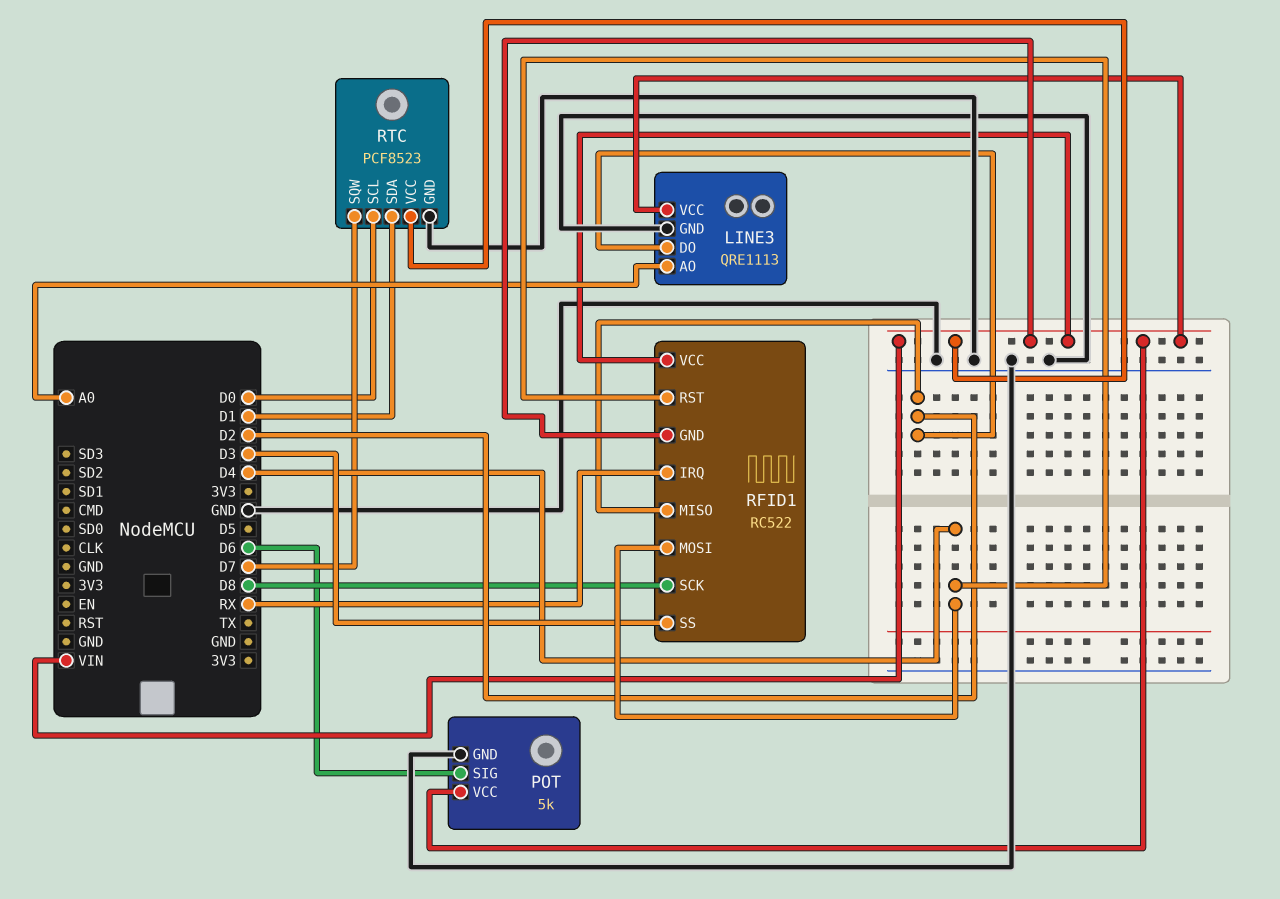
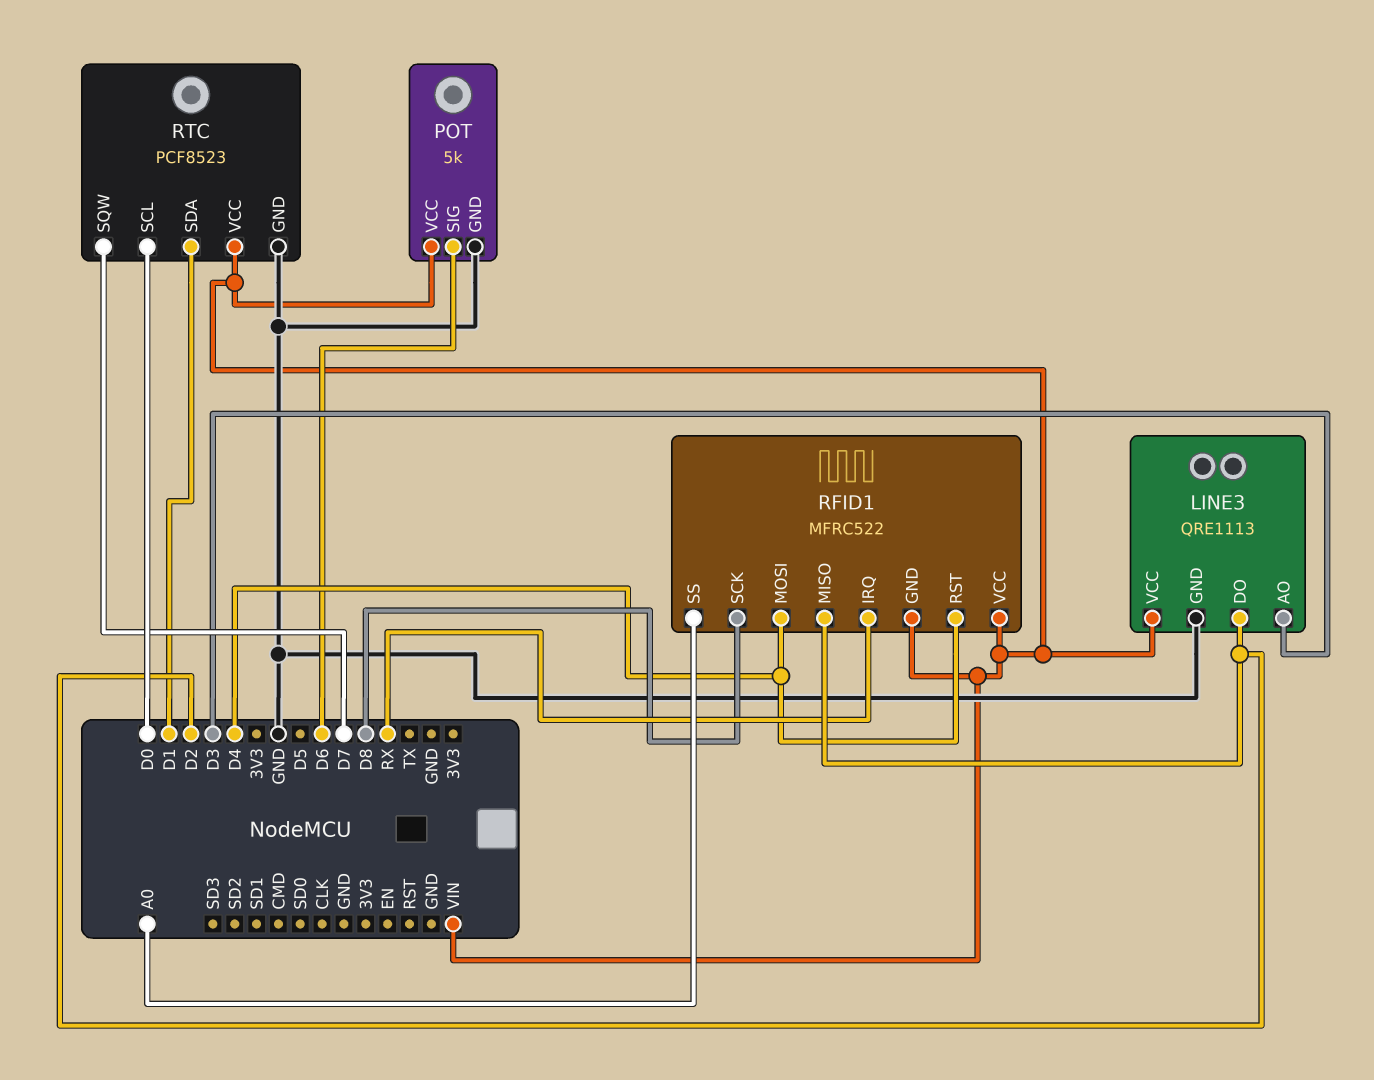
LINE3 pin AO: A0 -> D3
RFID1: RC522 -> MFRC522
RFID1 pin SS: D3 -> A0

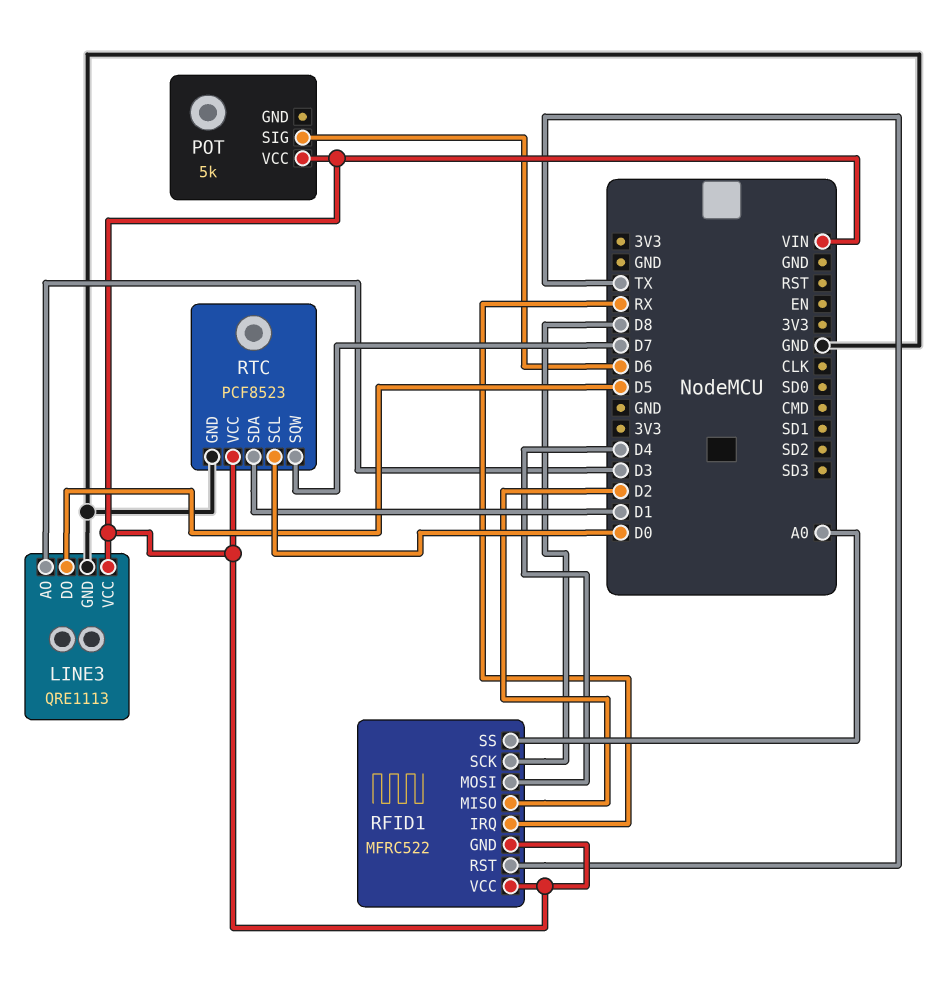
LINE3 pin DO: D2 -> D5
POT pin GND: GND -> none
RFID1 pin RST: D4 -> TX

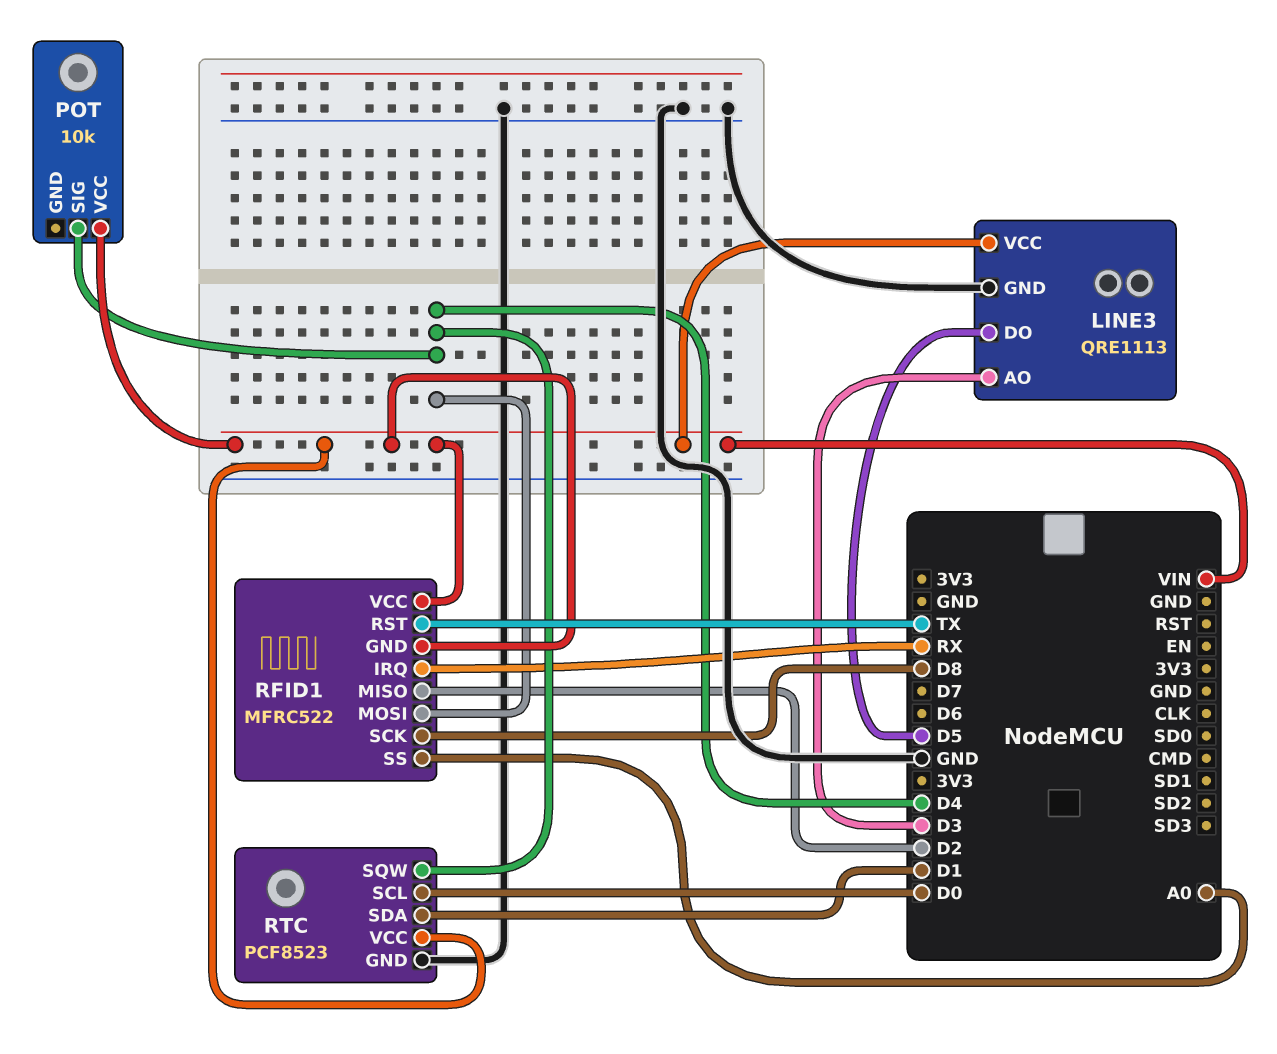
POT: 5k -> 10k
POT pin SIG: D6 -> D4
RTC pin SQW: D7 -> D4

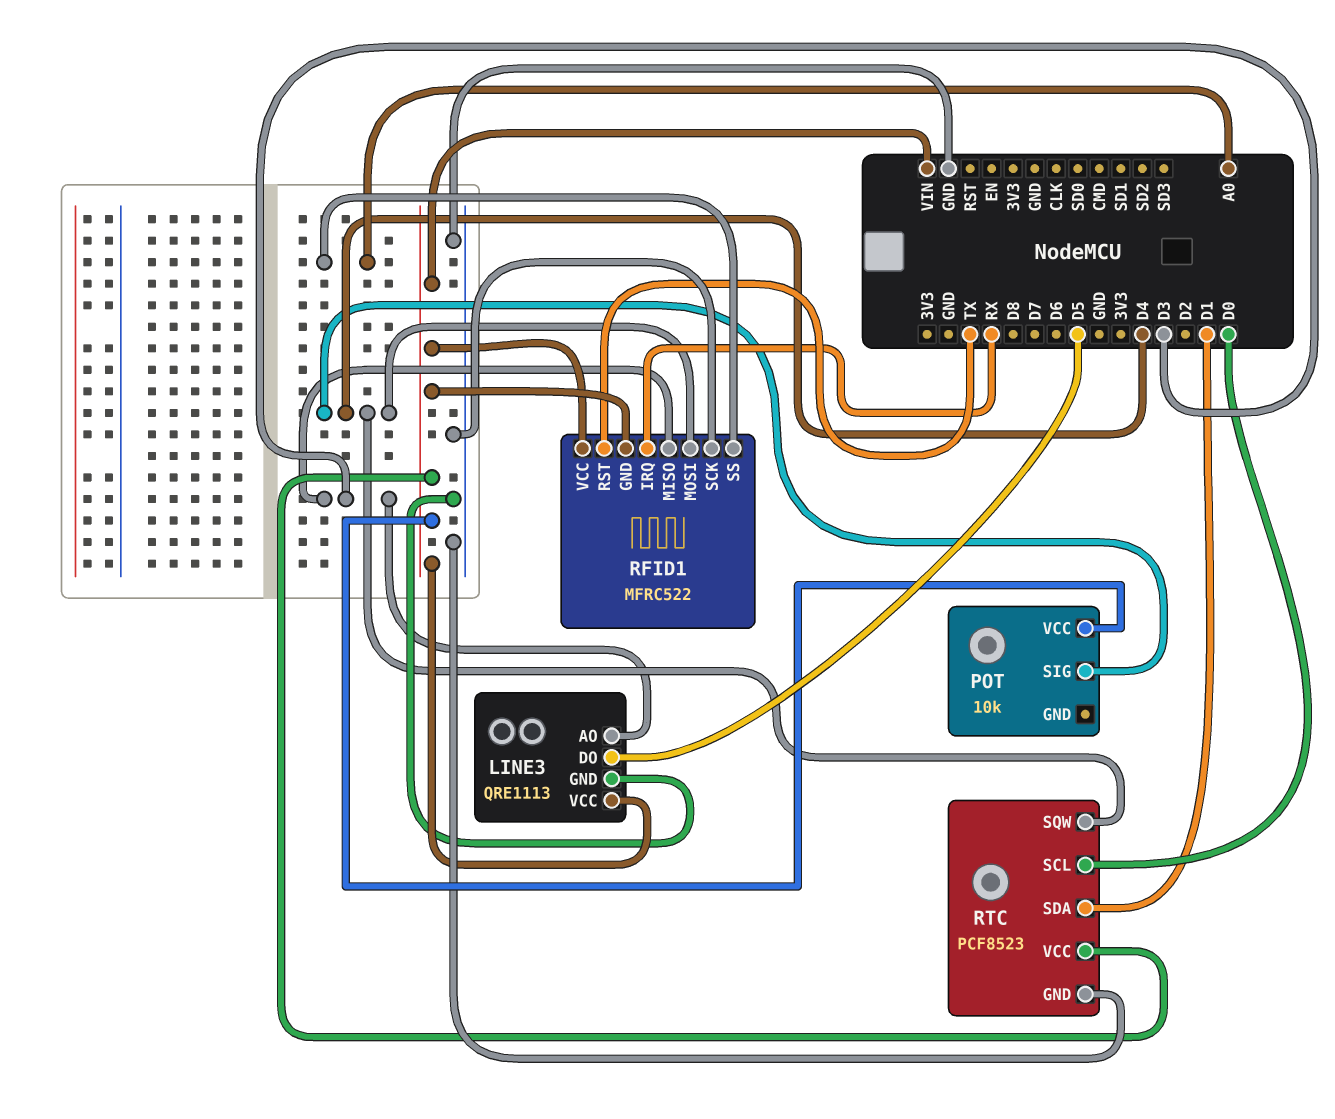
RFID1 pin MISO: D2 -> D3
RFID1 pin SCK: D8 -> GND

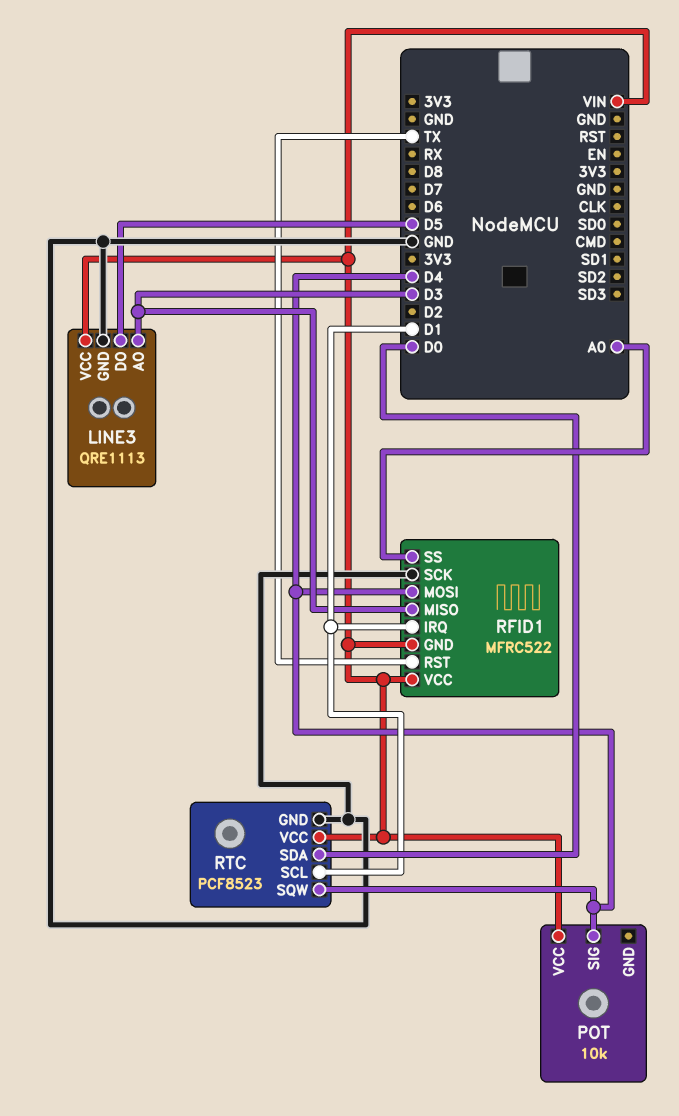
RFID1 pin IRQ: RX -> D1
RTC pin SCL: D0 -> D1
RTC pin SDA: D1 -> D0

